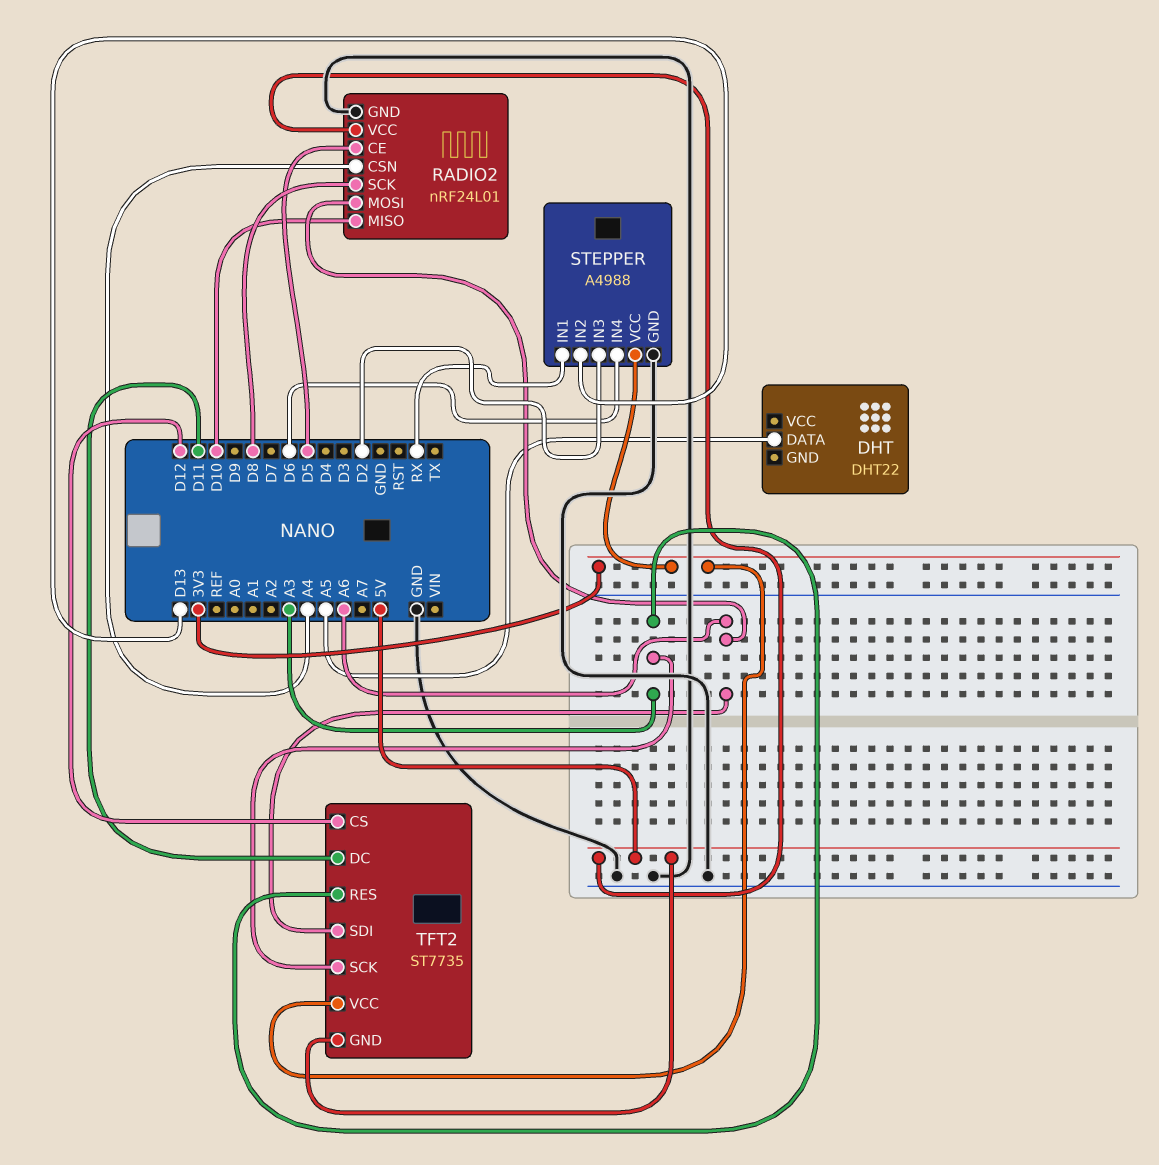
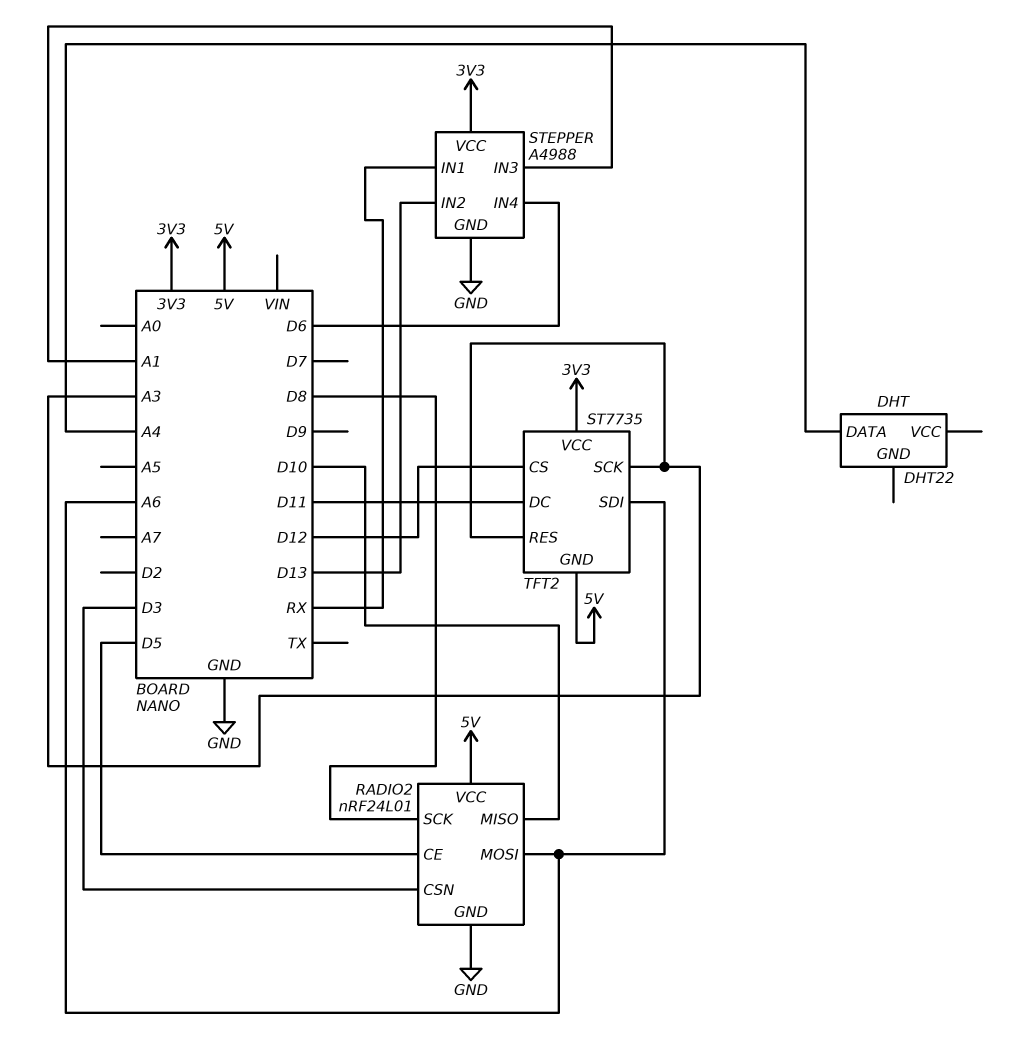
DHT pin DATA: A5 -> A4
RADIO2 pin CSN: A4 -> D3
STEPPER pin IN3: D2 -> A1

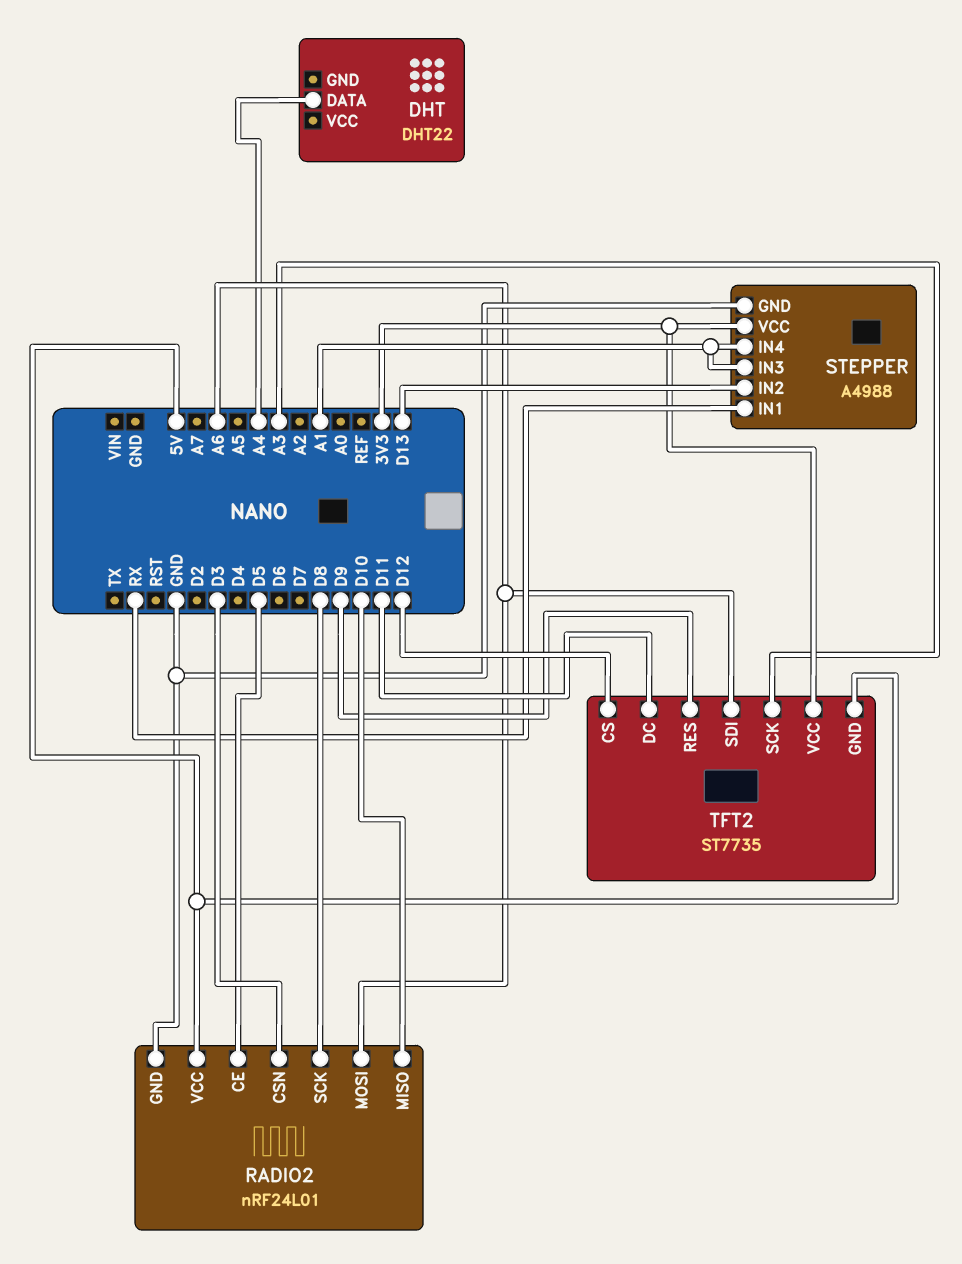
STEPPER pin IN4: D6 -> A1
TFT2 pin RES: A3 -> D9

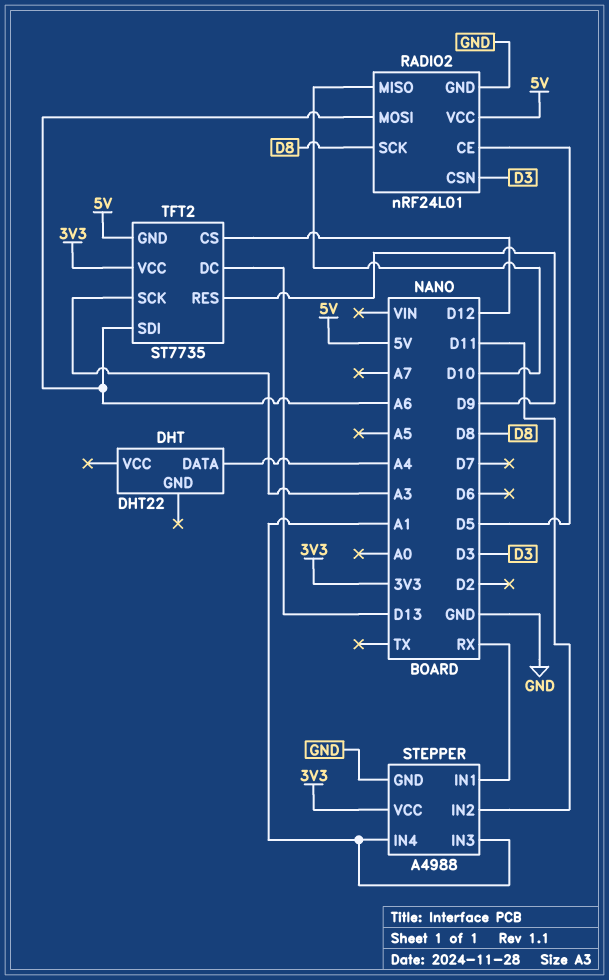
STEPPER pin IN2: D13 -> D11
TFT2 pin DC: D11 -> D13

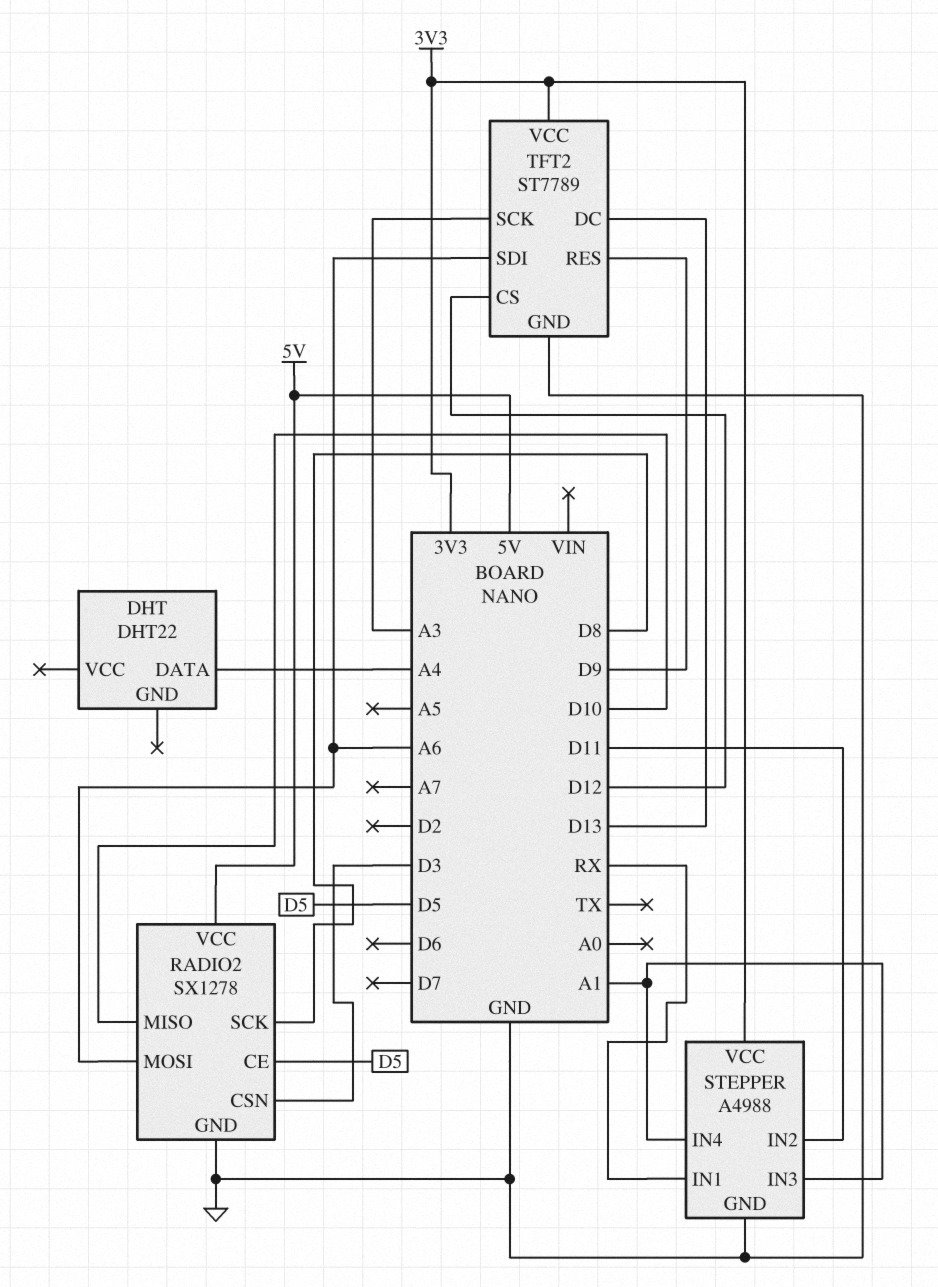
RADIO2: nRF24L01 -> SX1278
TFT2: ST7735 -> ST7789
TFT2 pin GND: 5V -> GND

